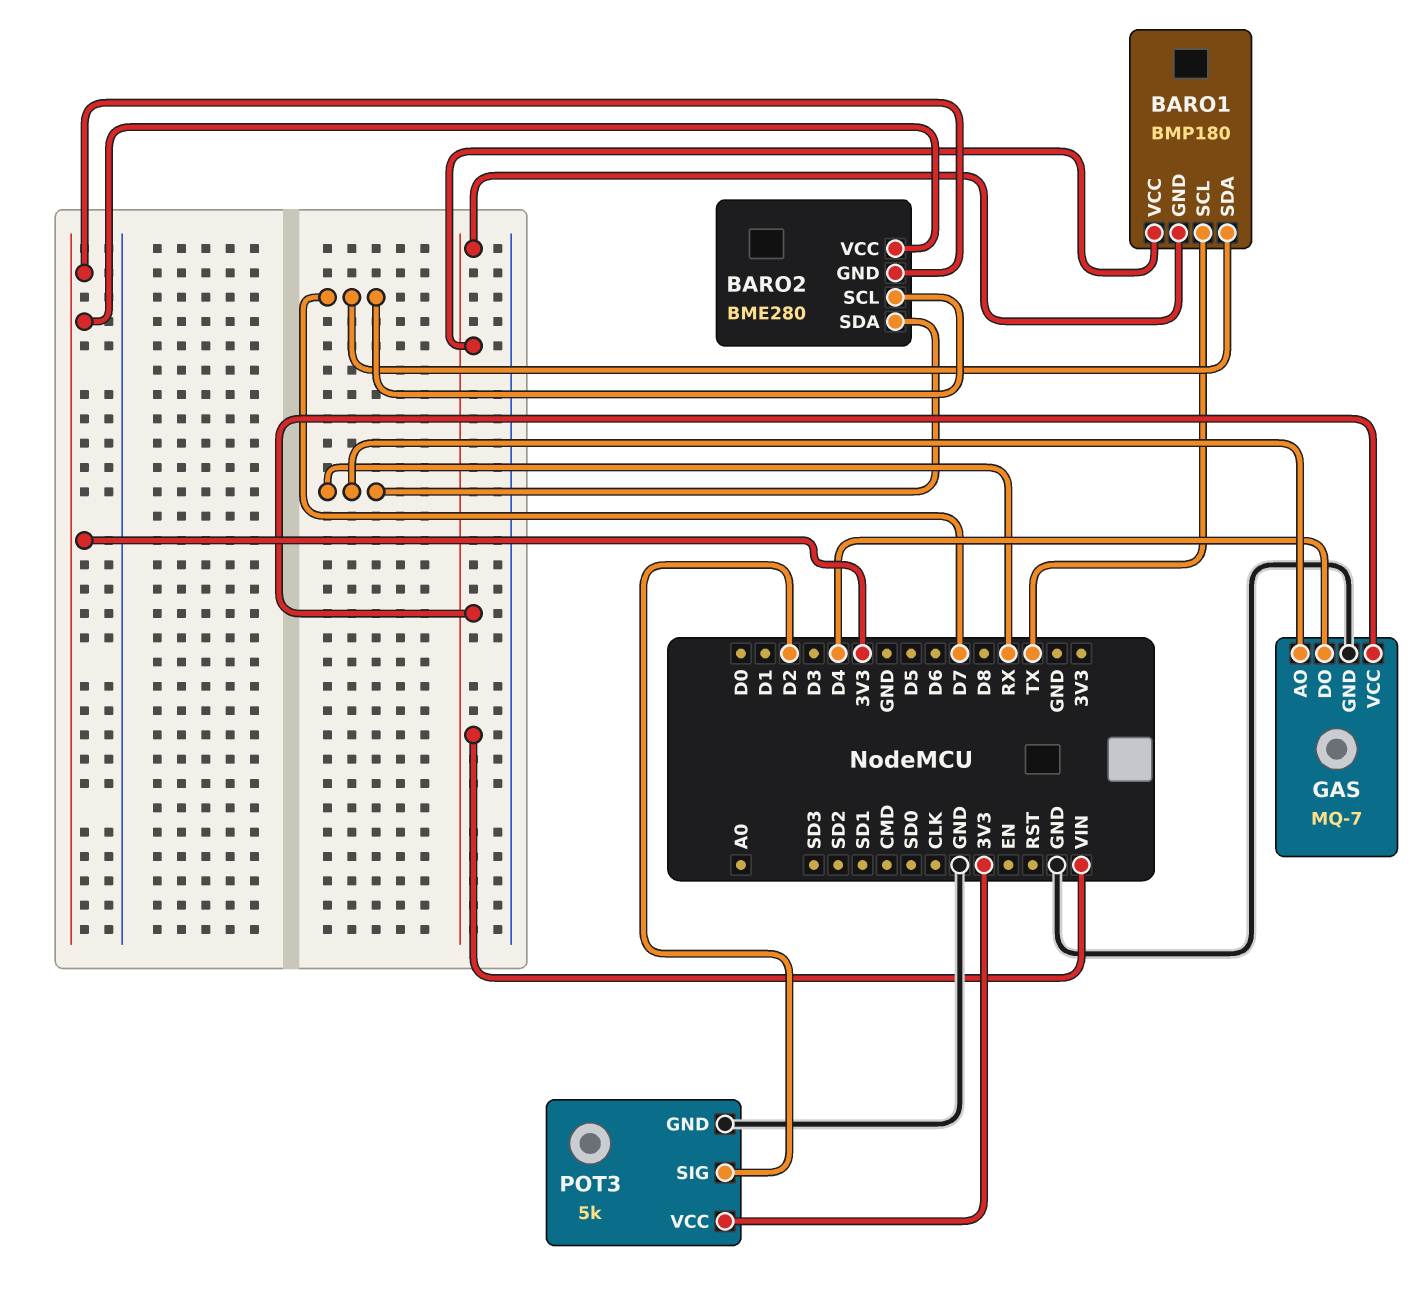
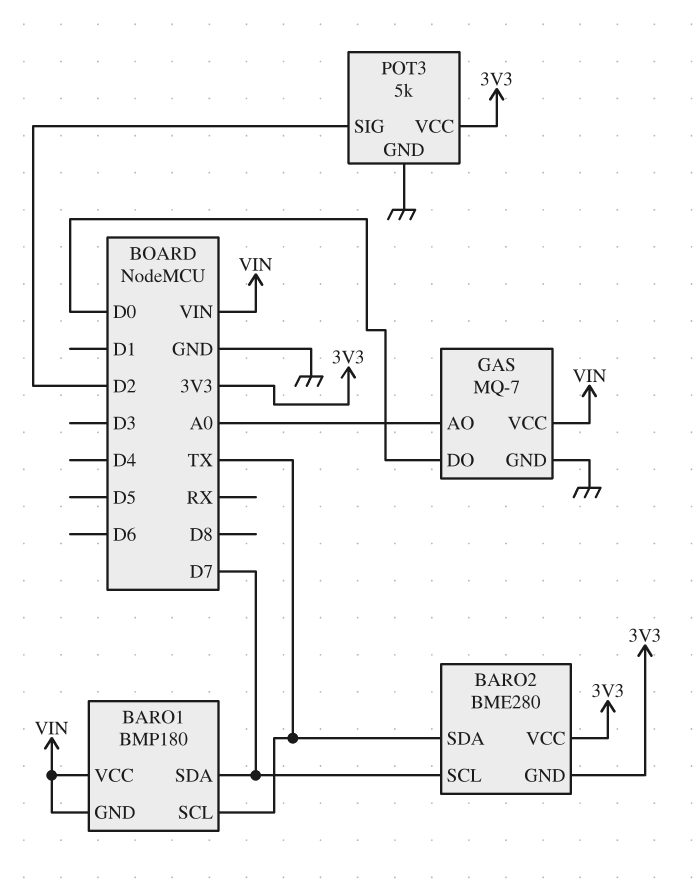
BARO2 pin SDA: RX -> TX
GAS pin AO: RX -> A0
GAS pin DO: D4 -> D0

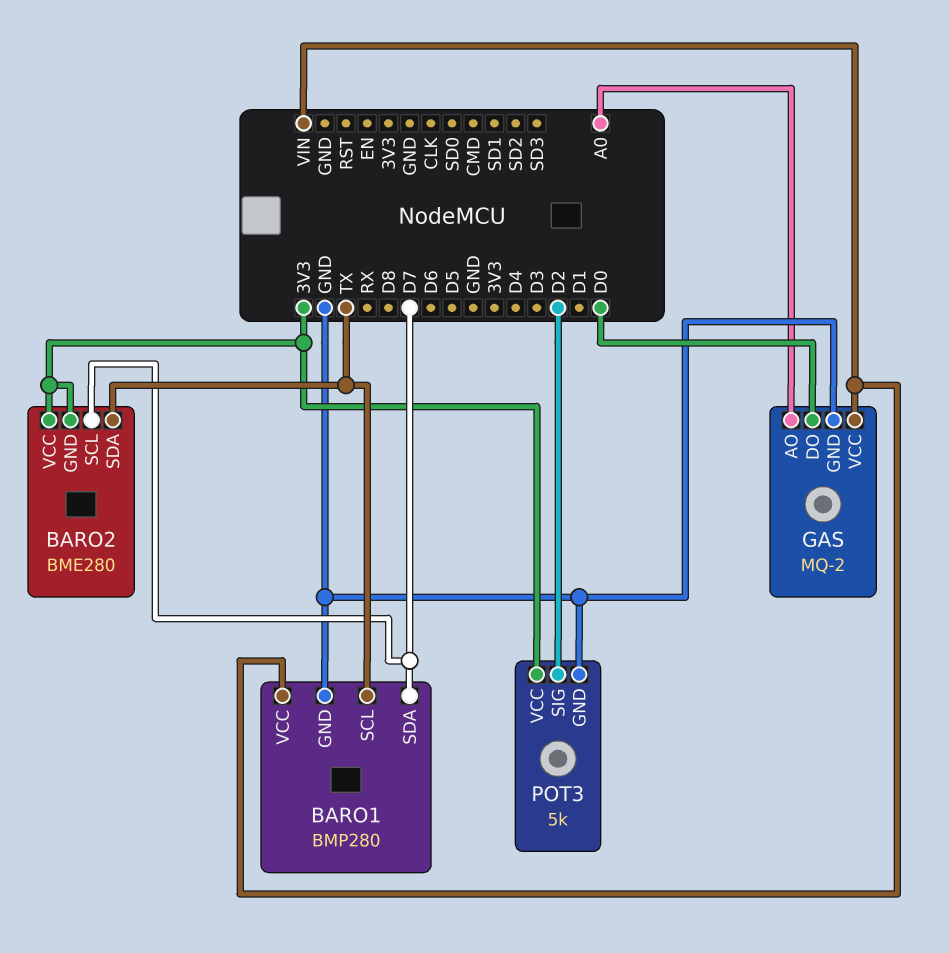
BARO1: BMP180 -> BMP280
BARO1 pin GND: VIN -> GND
GAS: MQ-7 -> MQ-2

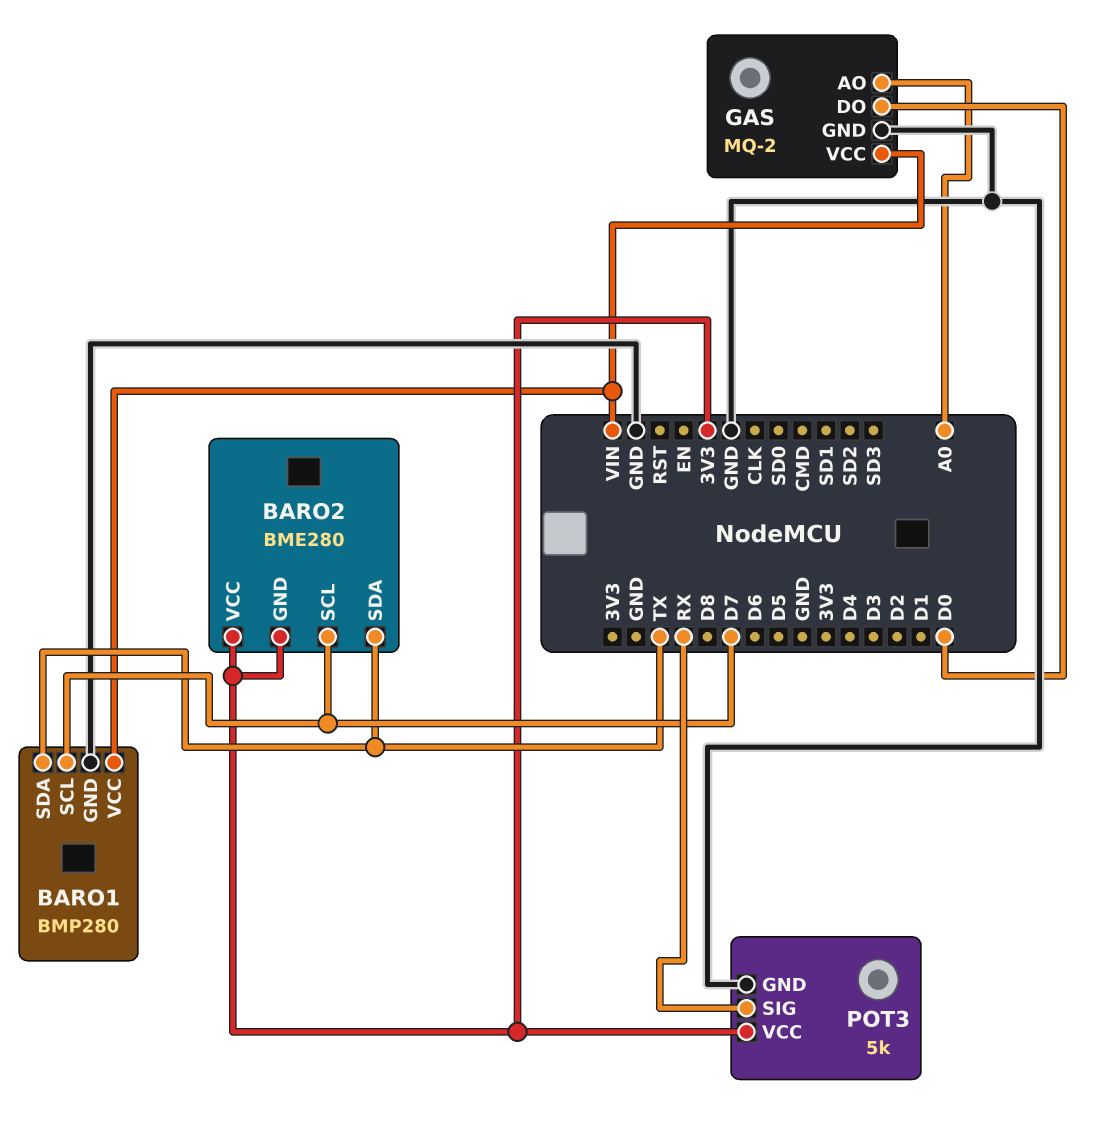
BARO1 pin SCL: TX -> D7
BARO1 pin SDA: D7 -> TX
POT3 pin SIG: D2 -> RX

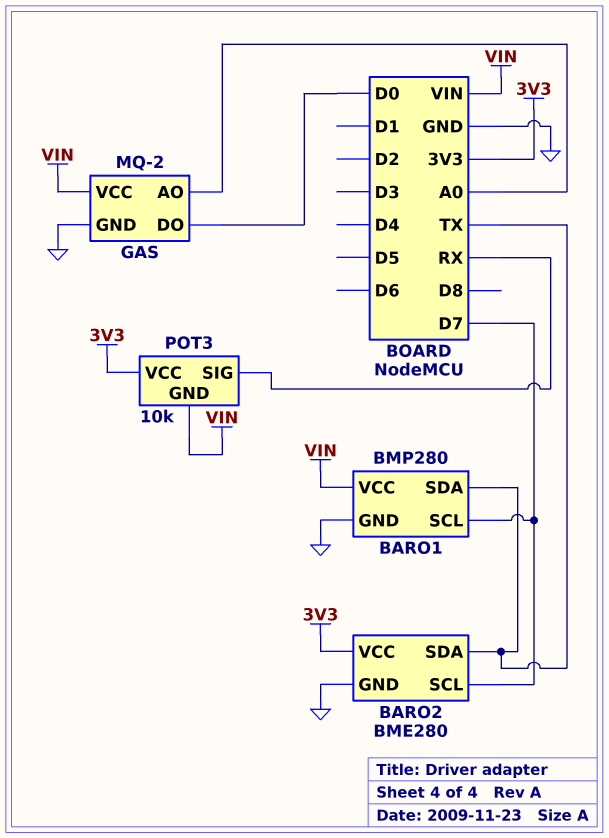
BARO2 pin GND: 3V3 -> GND
POT3: 5k -> 10k
POT3 pin GND: GND -> VIN

